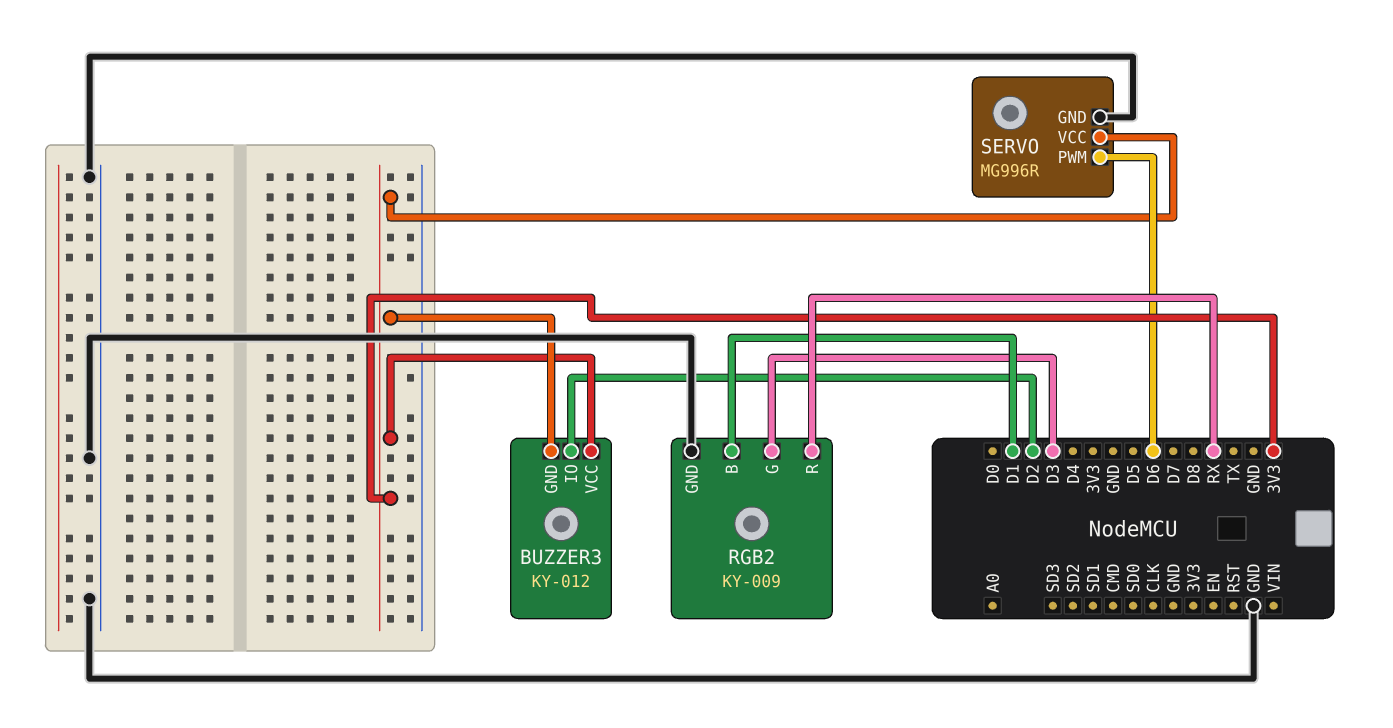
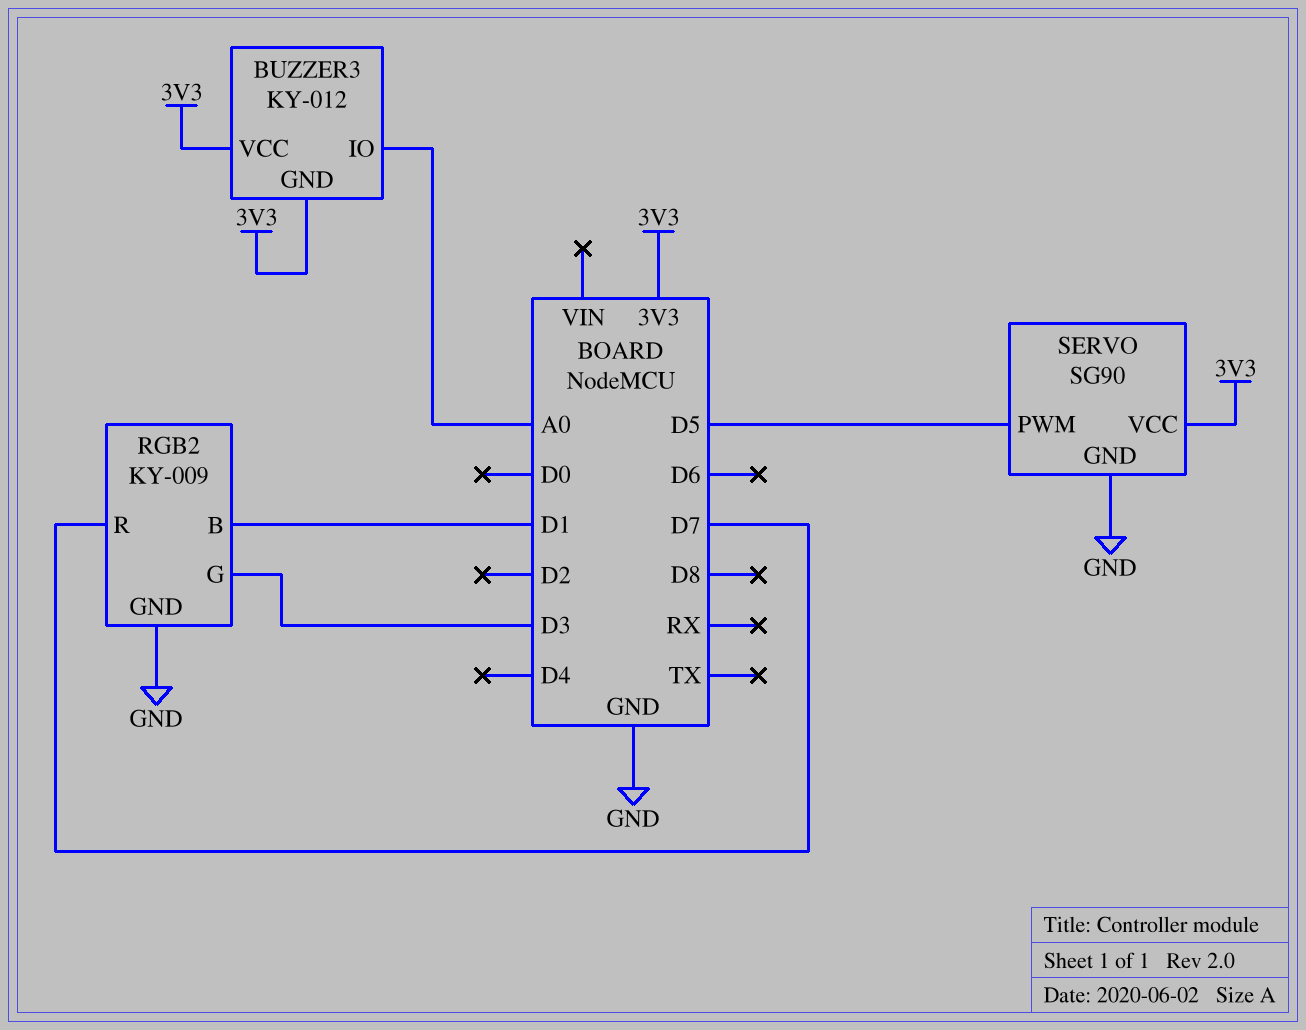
BUZZER3 pin IO: D2 -> A0
RGB2 pin R: RX -> D7
SERVO: MG996R -> SG90
SERVO pin PWM: D6 -> D5

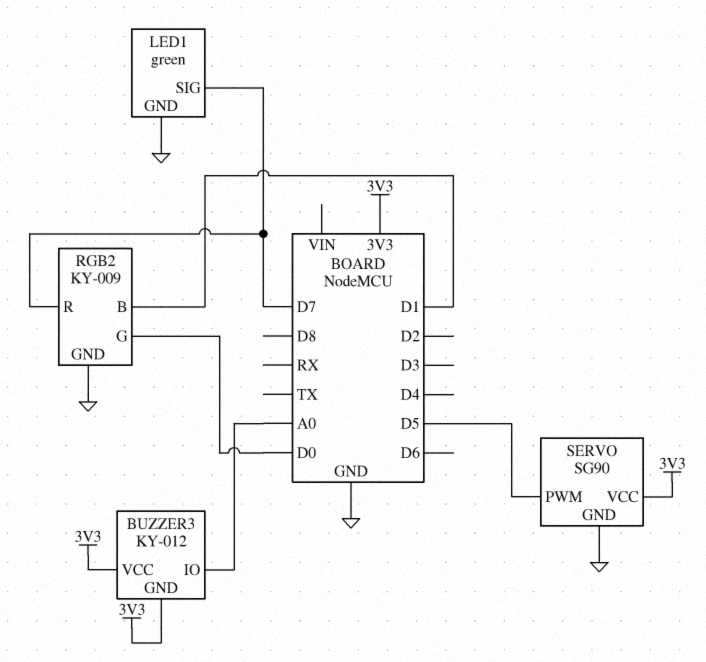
LED1: none -> green
LED1 pin GND: none -> GND
LED1 pin SIG: none -> D7
RGB2 pin G: D3 -> D0

